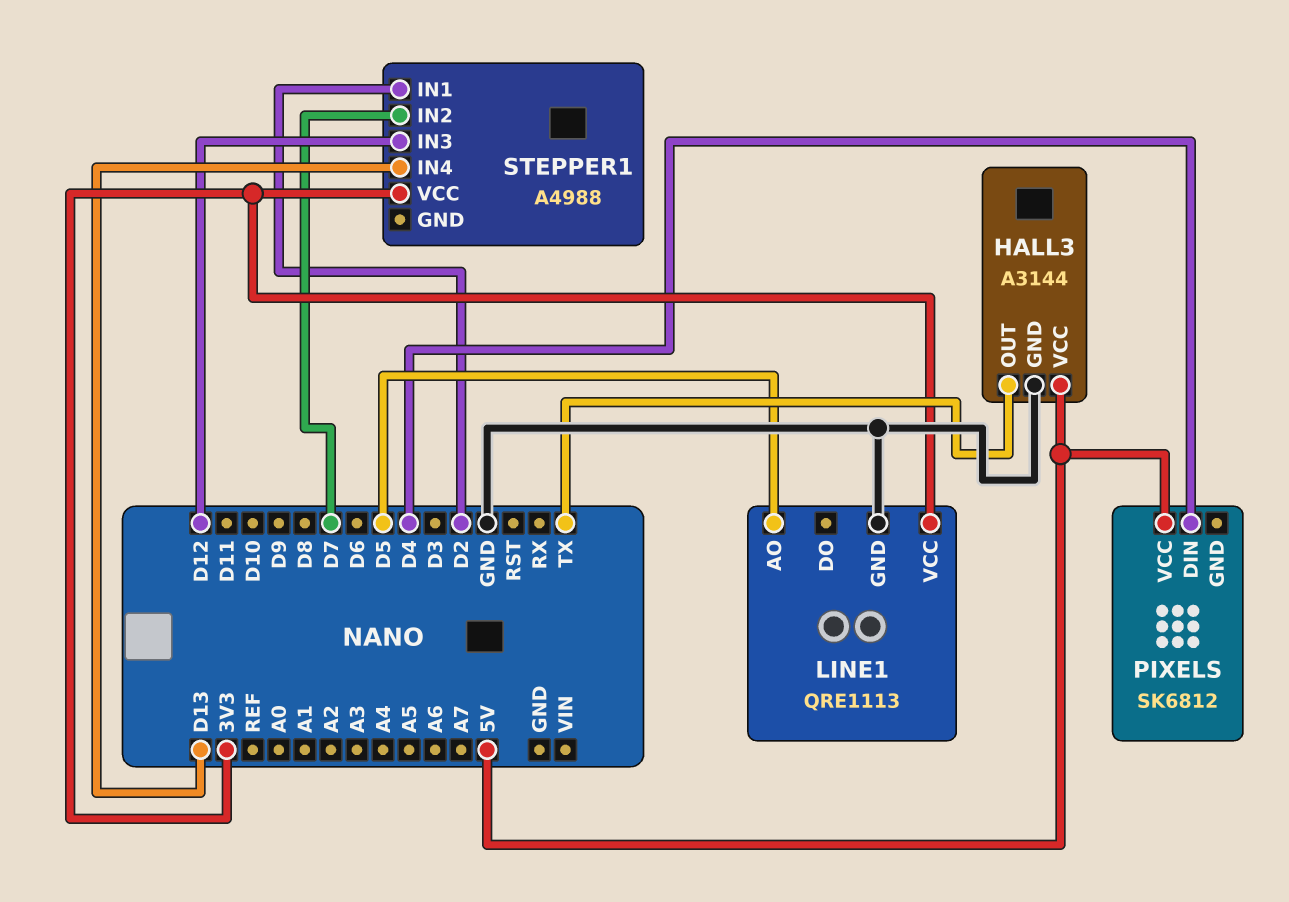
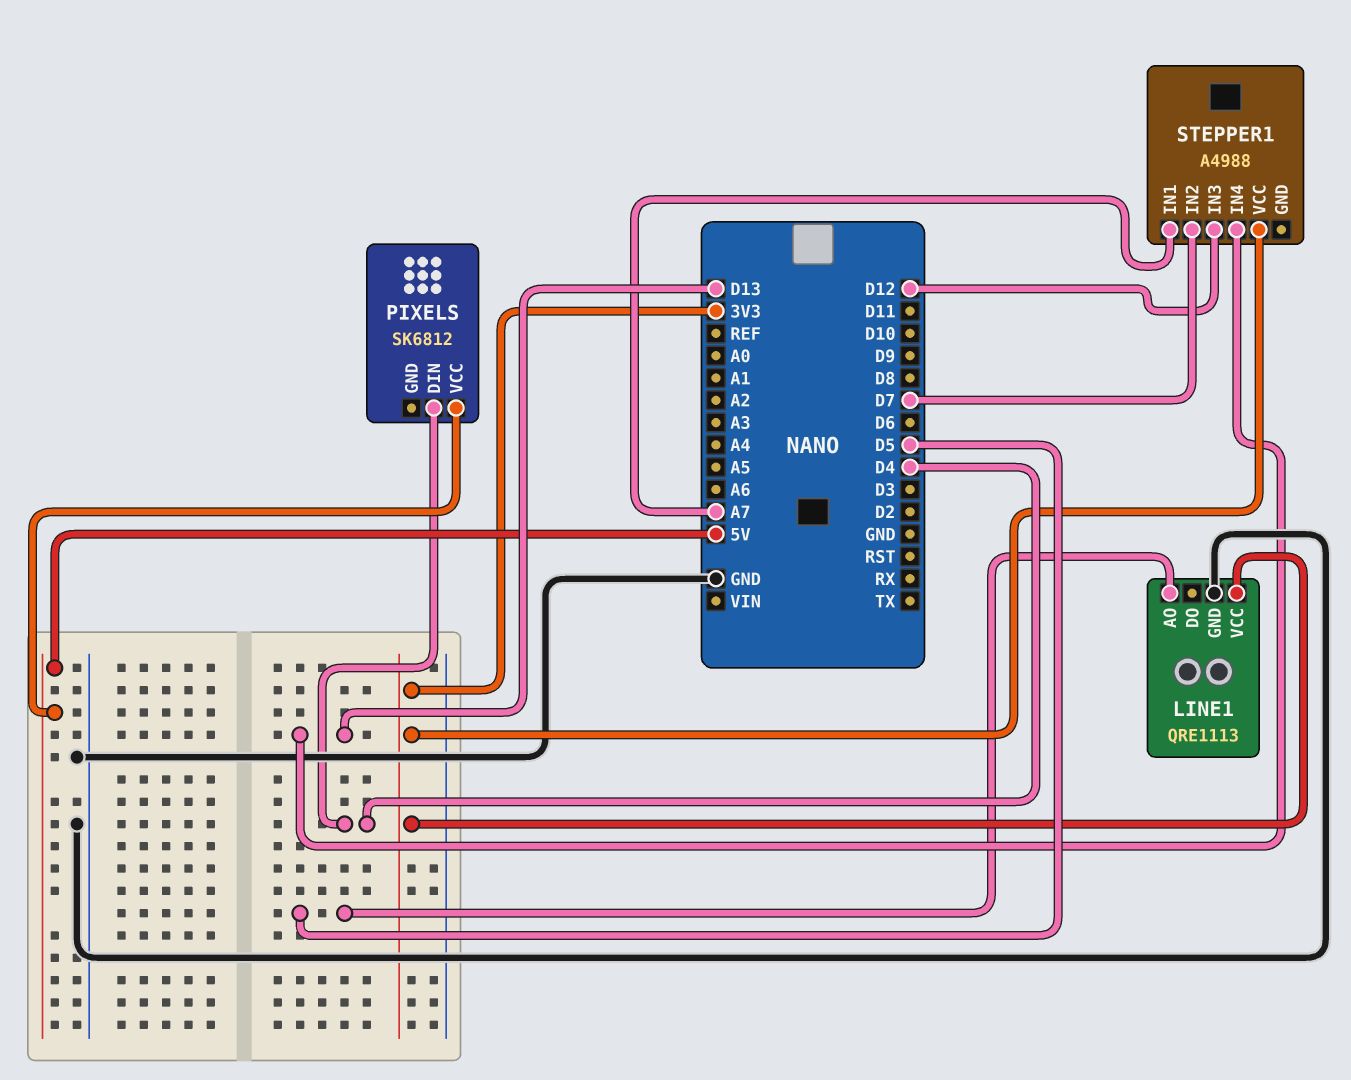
HALL3: A3144 -> none
HALL3 pin GND: GND -> none
HALL3 pin OUT: TX -> none
HALL3 pin VCC: 5V -> none
STEPPER1 pin IN1: D2 -> A7

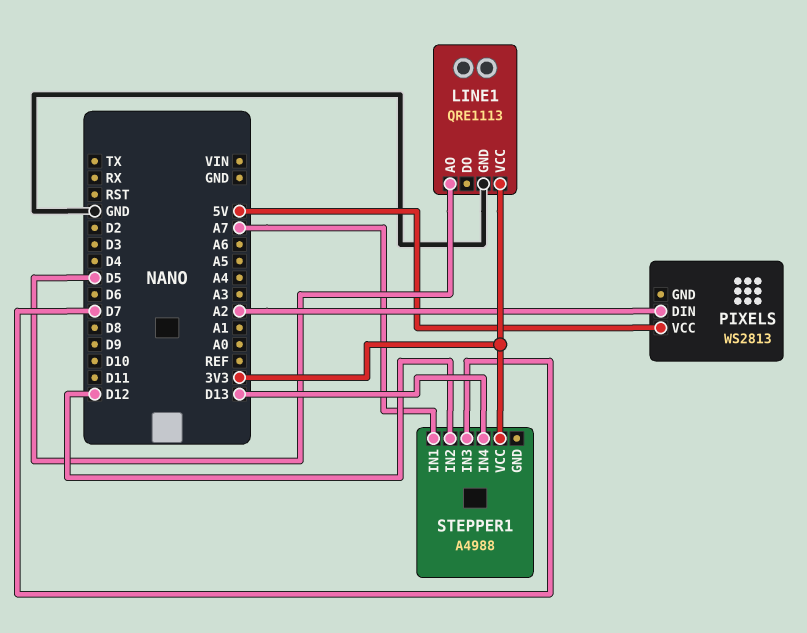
PIXELS: SK6812 -> WS2813
PIXELS pin DIN: D4 -> A2
STEPPER1 pin IN2: D7 -> D12
STEPPER1 pin IN3: D12 -> D7

